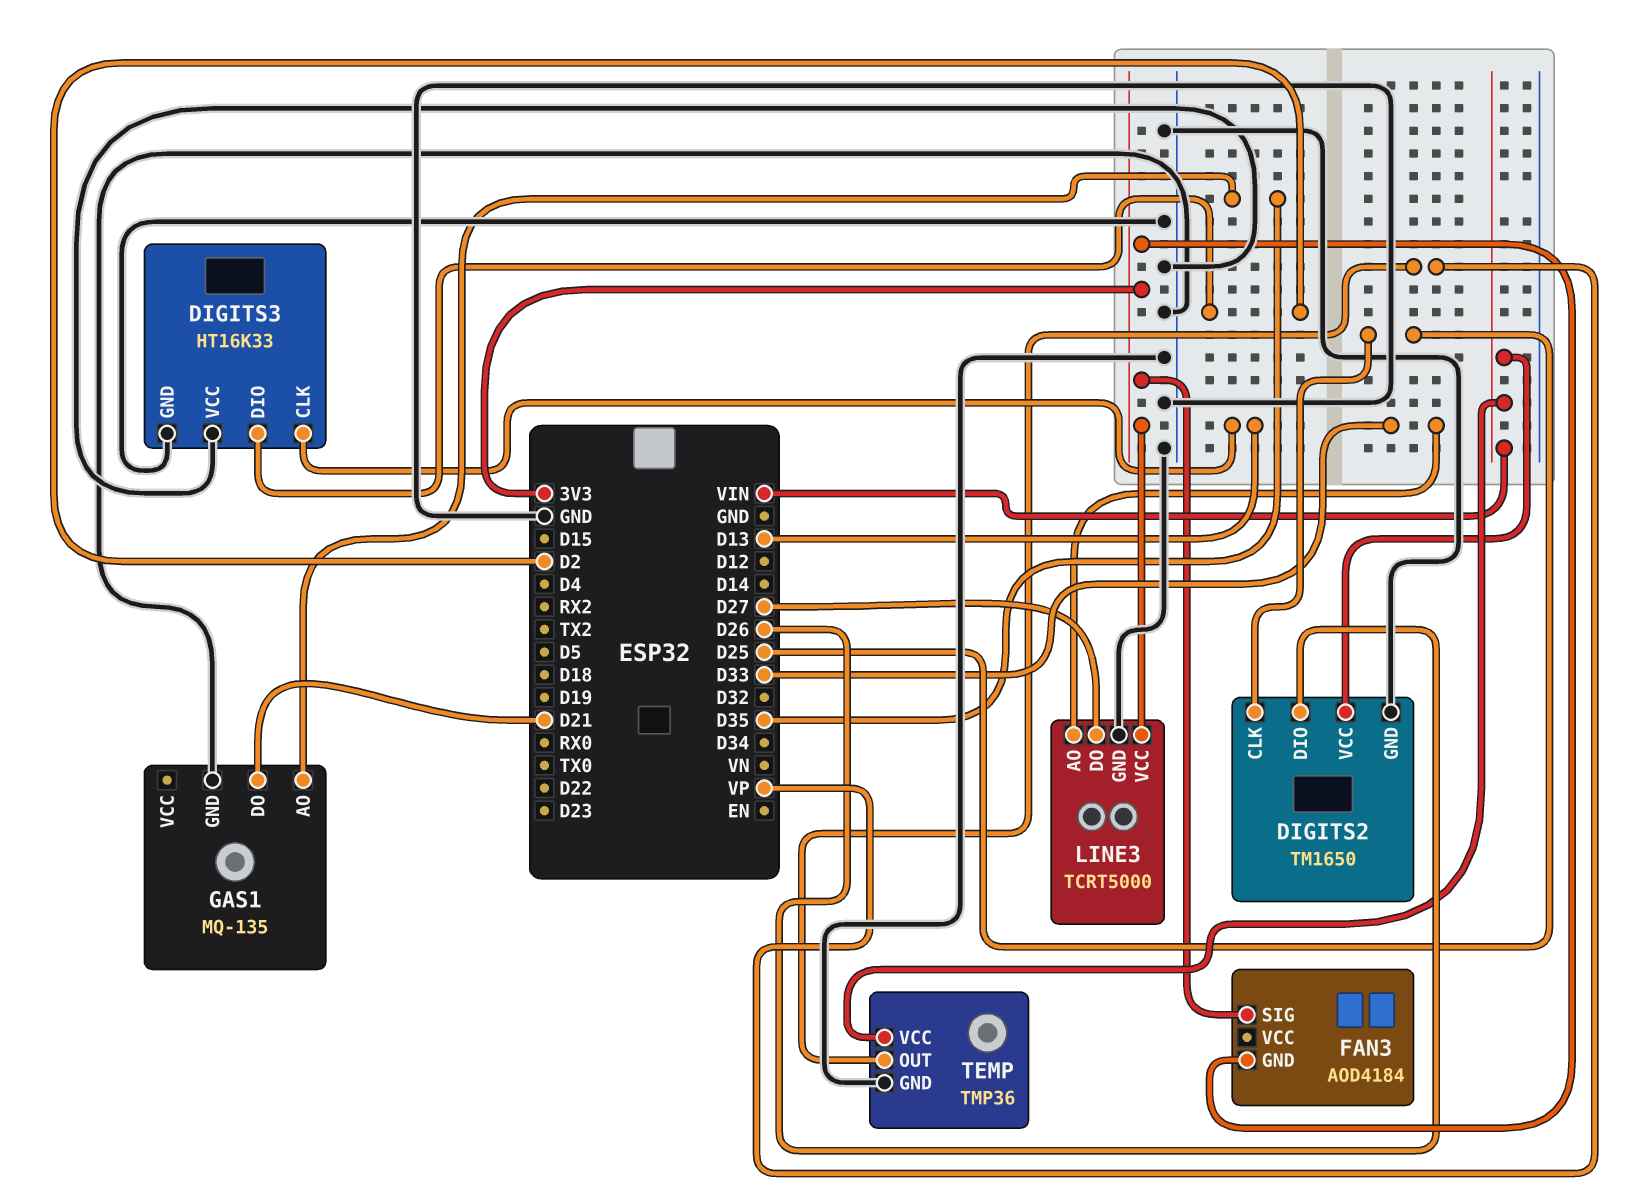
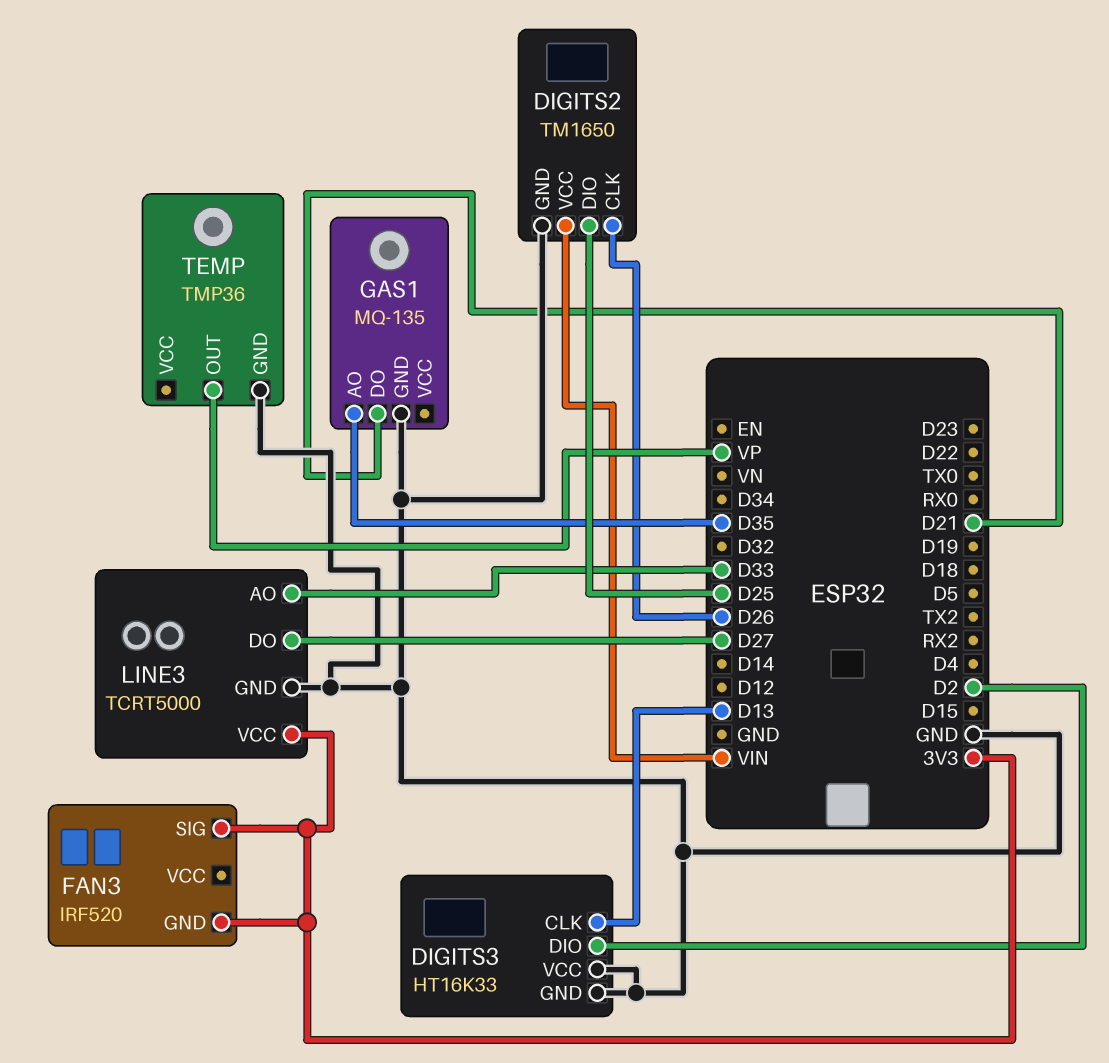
DIGITS2 pin CLK: D25 -> D26
DIGITS2 pin DIO: D26 -> D25
FAN3: AOD4184 -> IRF520
TEMP pin VCC: VIN -> none

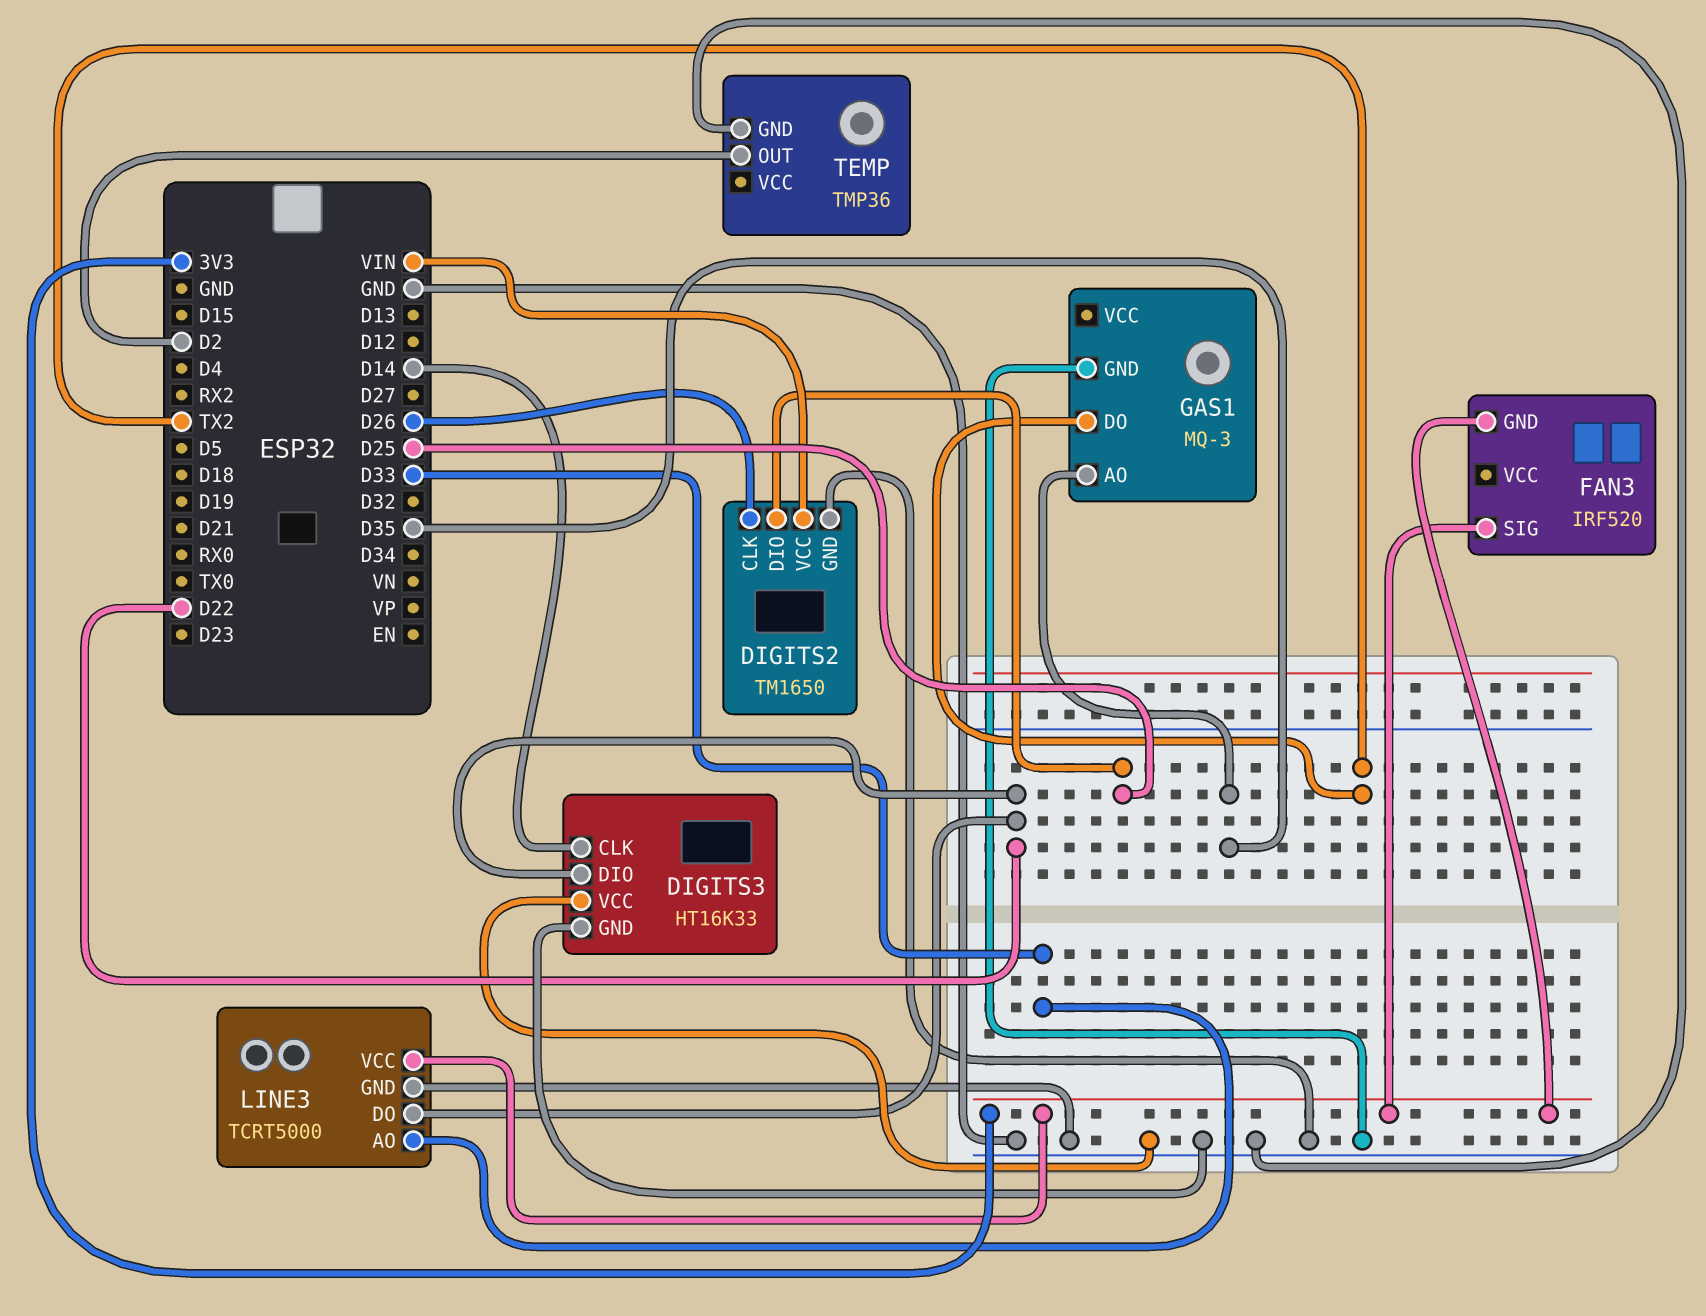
DIGITS3 pin CLK: D13 -> D14
DIGITS3 pin DIO: D2 -> D22
GAS1: MQ-135 -> MQ-3
GAS1 pin DO: D21 -> TX2
LINE3 pin DO: D27 -> D22
TEMP pin OUT: VP -> D2

